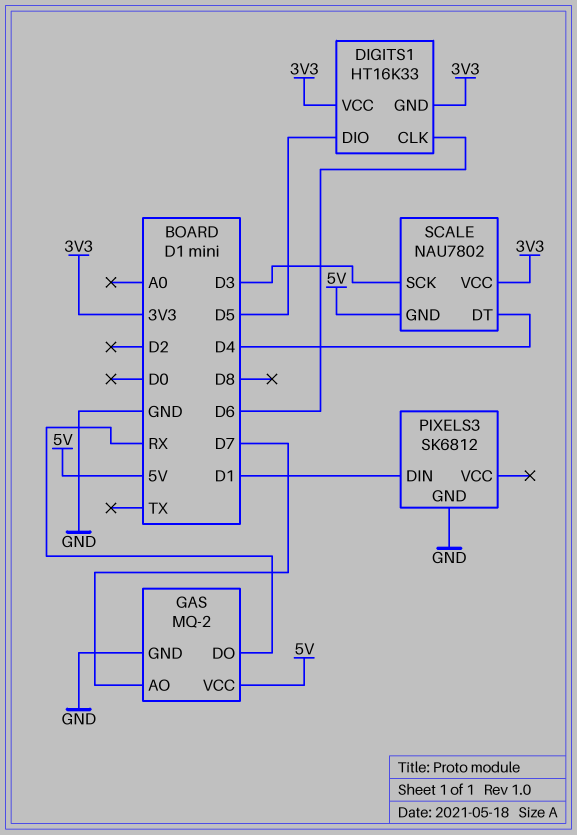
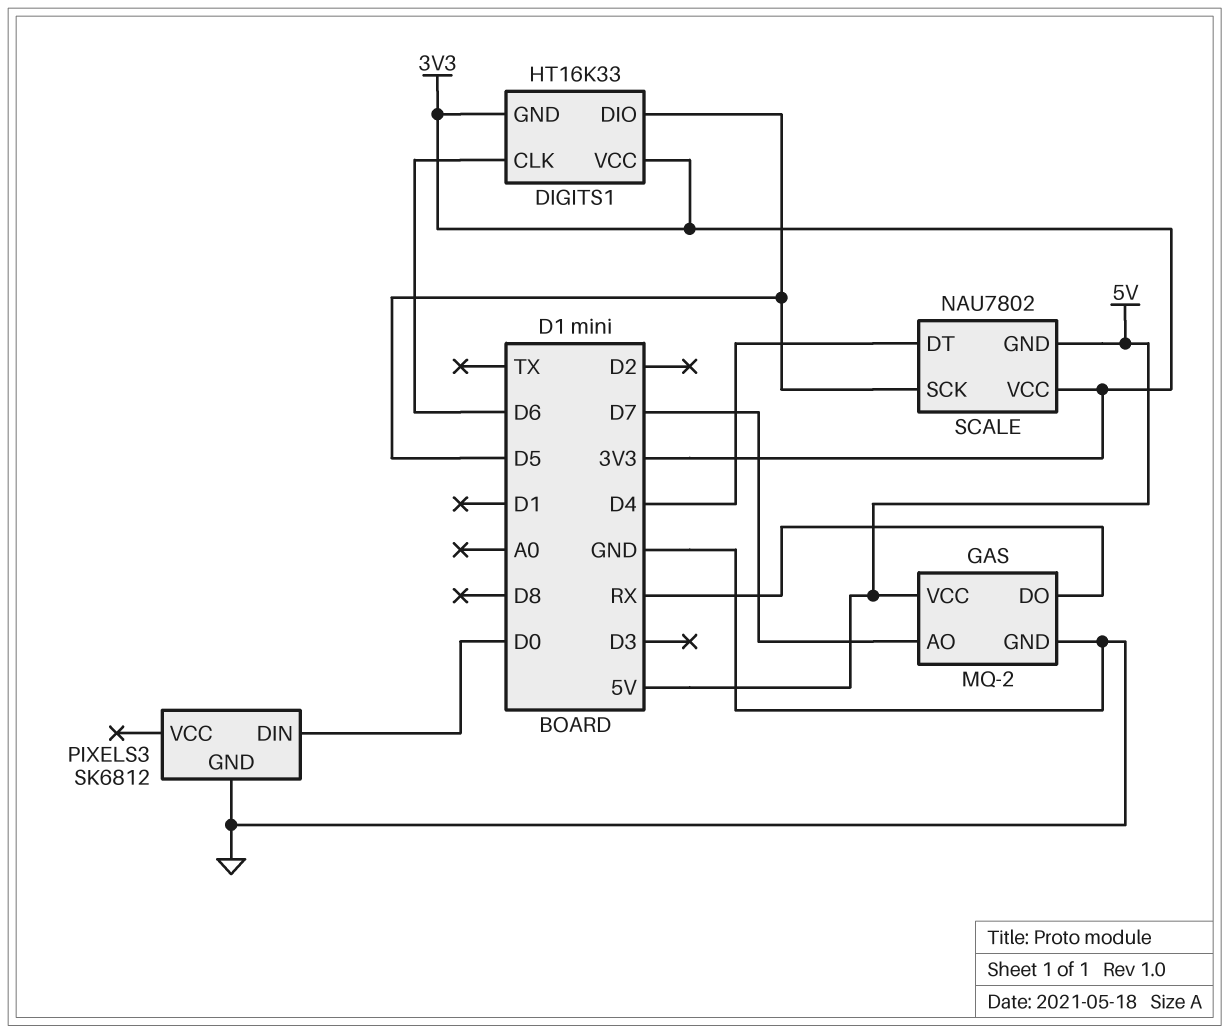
PIXELS3 pin DIN: D1 -> D0
SCALE pin SCK: D3 -> D5

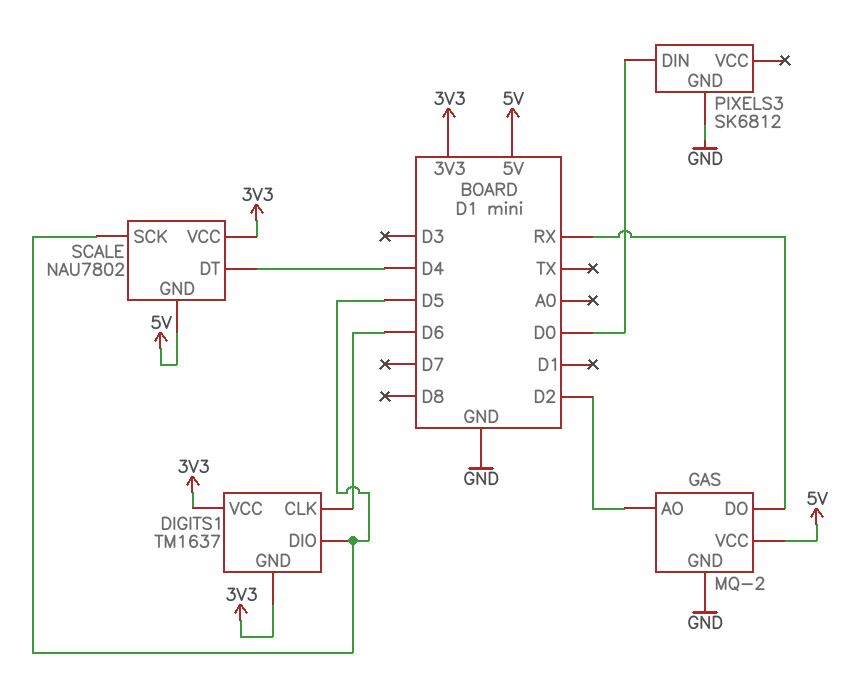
DIGITS1: HT16K33 -> TM1637
GAS pin AO: D7 -> D2

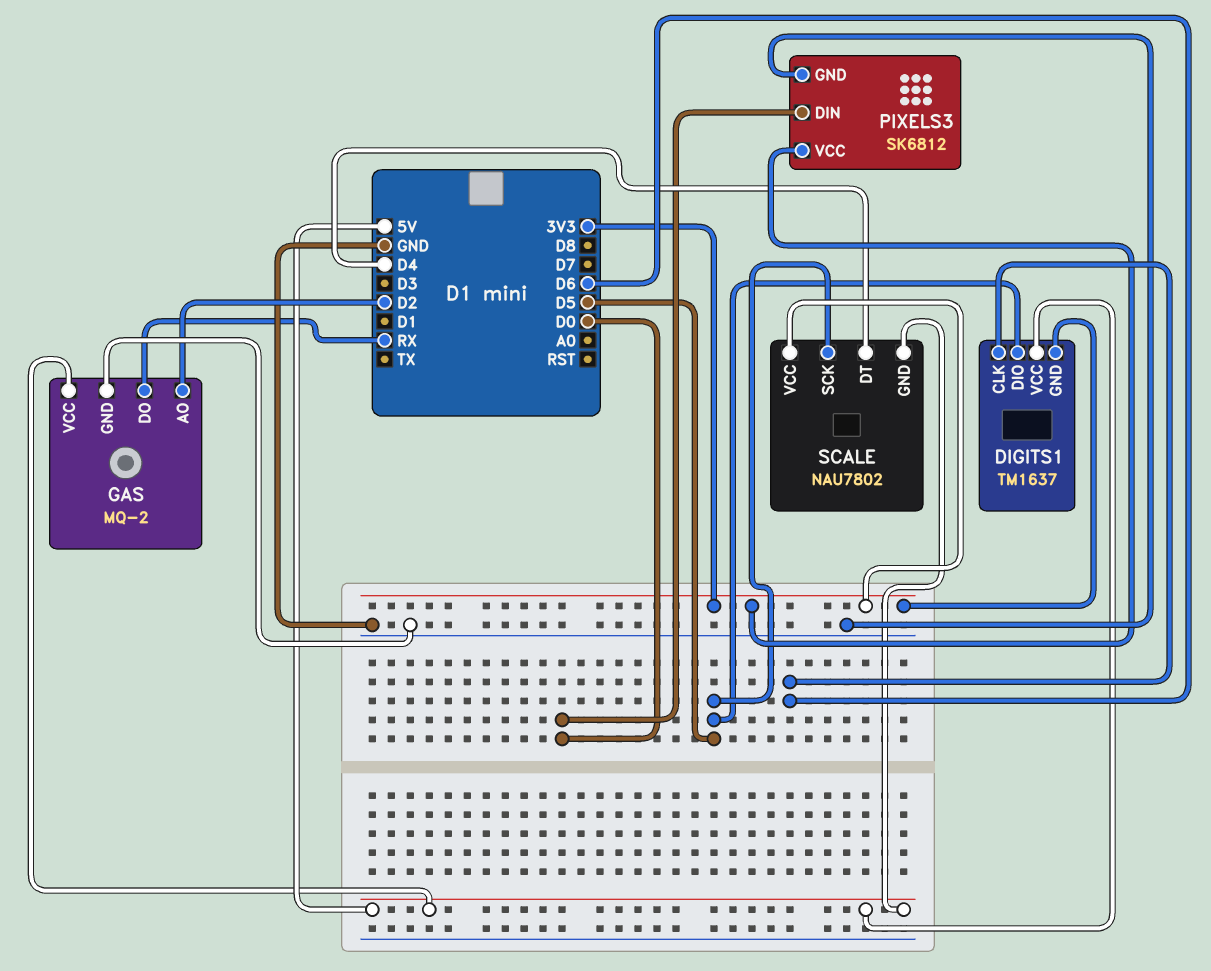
DIGITS1 pin VCC: 3V3 -> 5V
PIXELS3 pin VCC: none -> 3V3

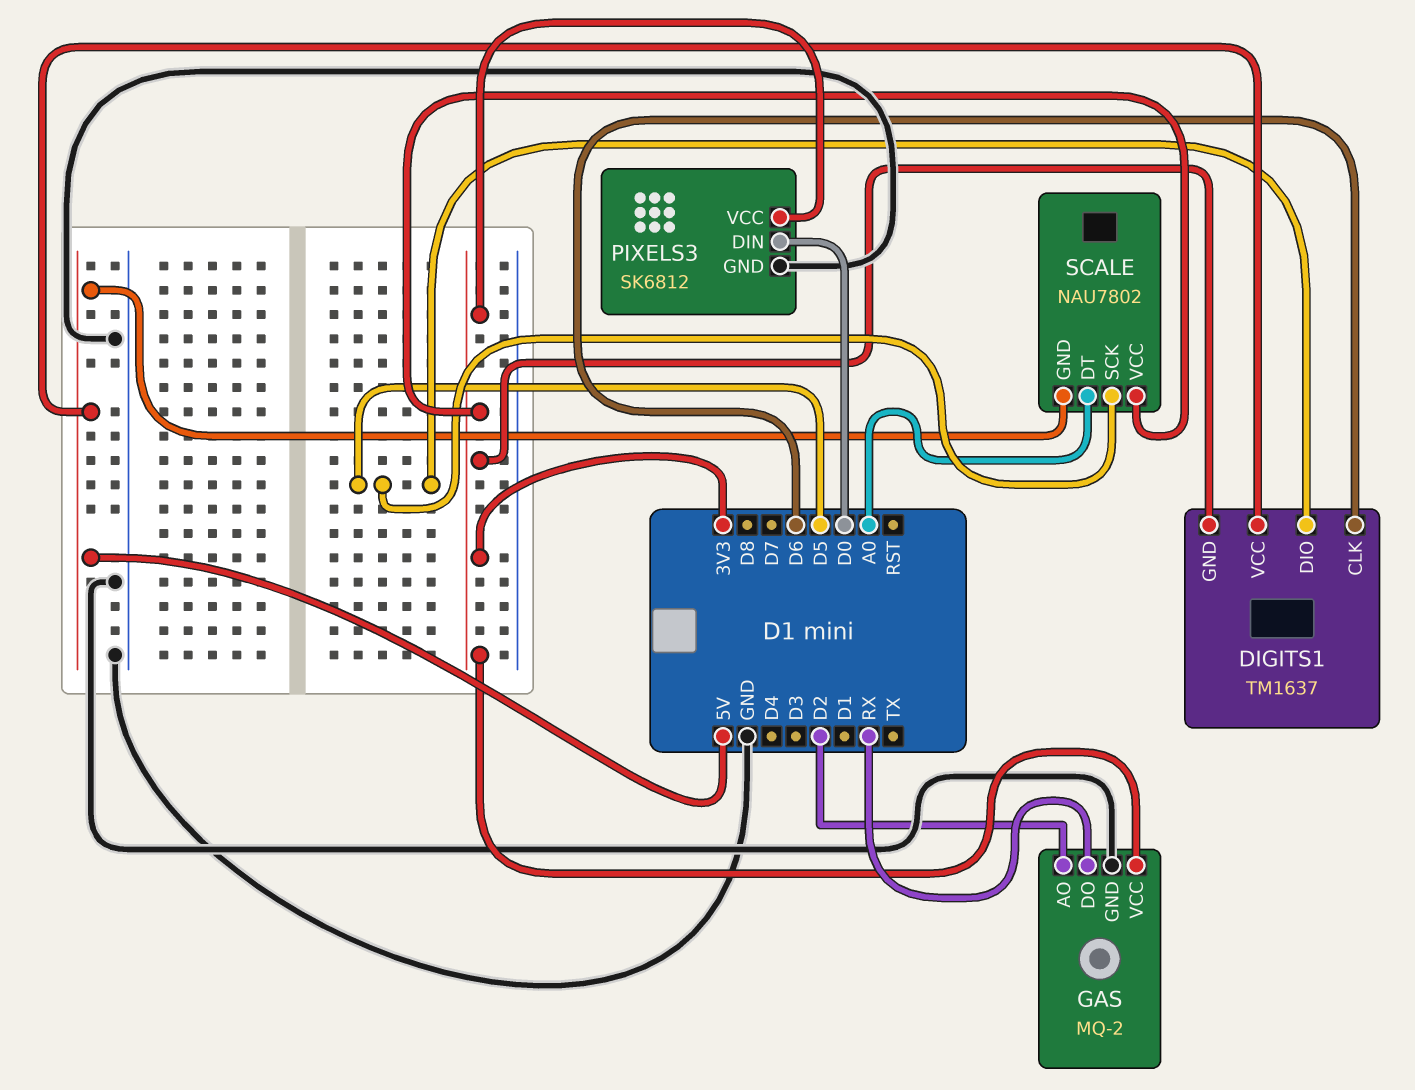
GAS pin VCC: 5V -> 3V3
SCALE pin DT: D4 -> A0

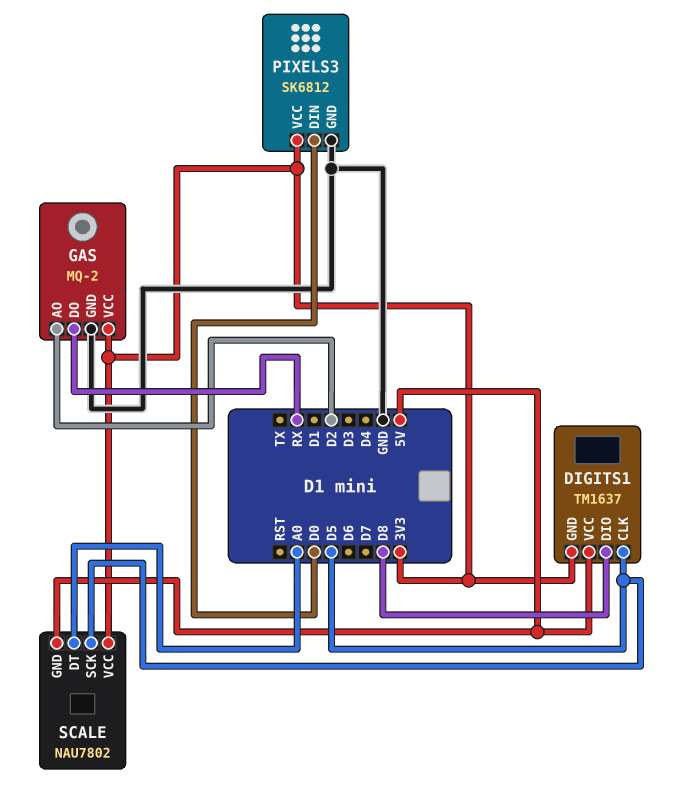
DIGITS1 pin CLK: D6 -> D5
DIGITS1 pin DIO: D5 -> D8

